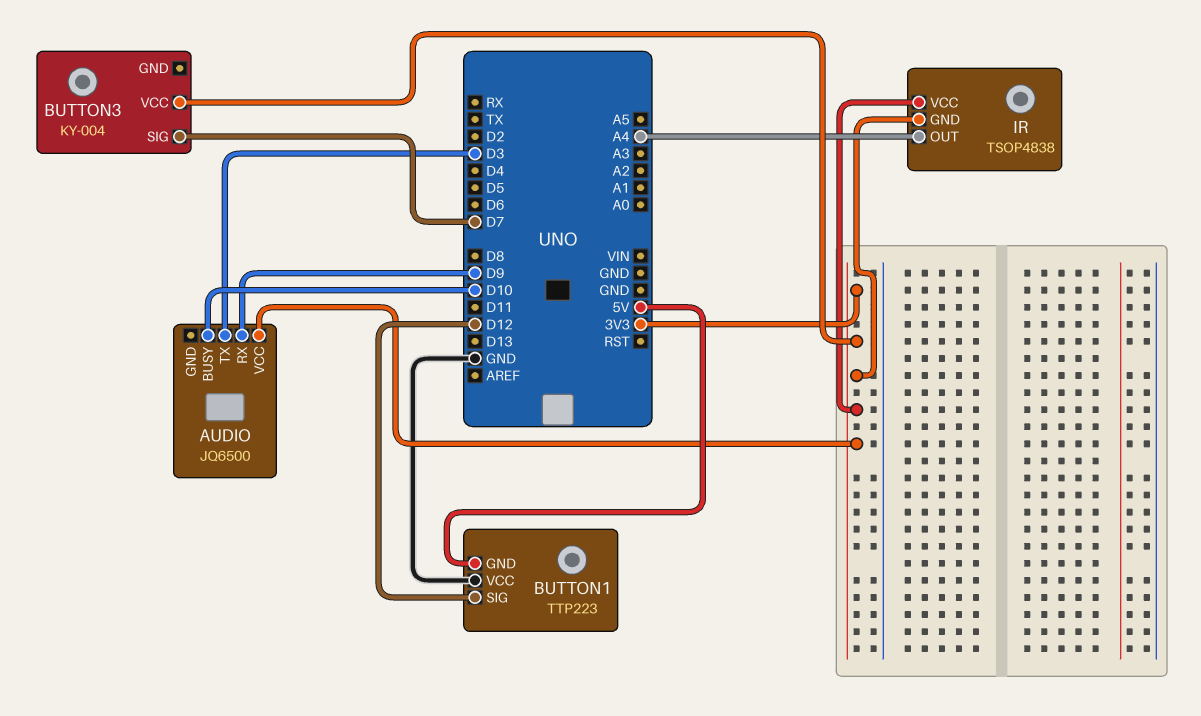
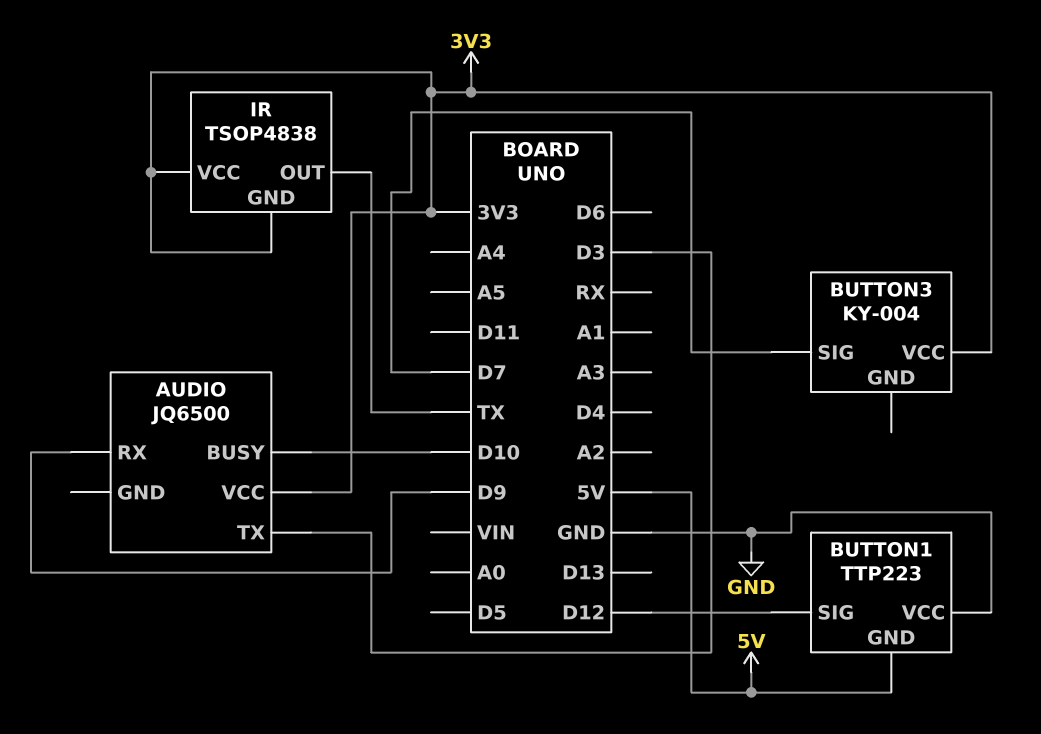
IR pin OUT: A4 -> TX

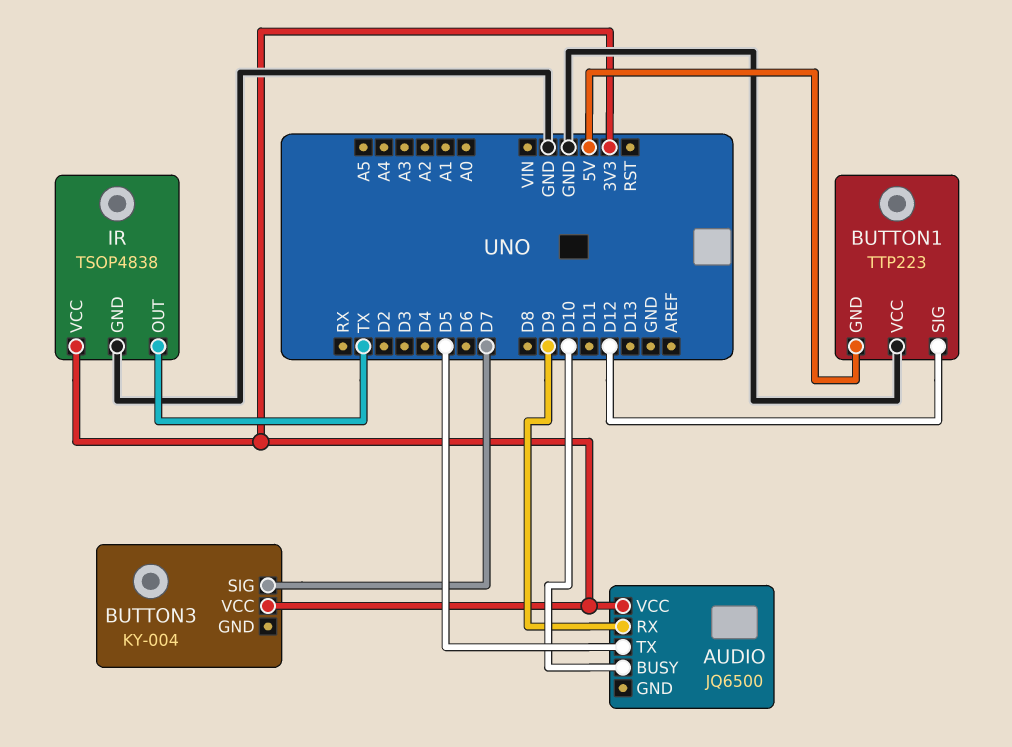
AUDIO pin TX: D3 -> D5
IR pin GND: 3V3 -> GND

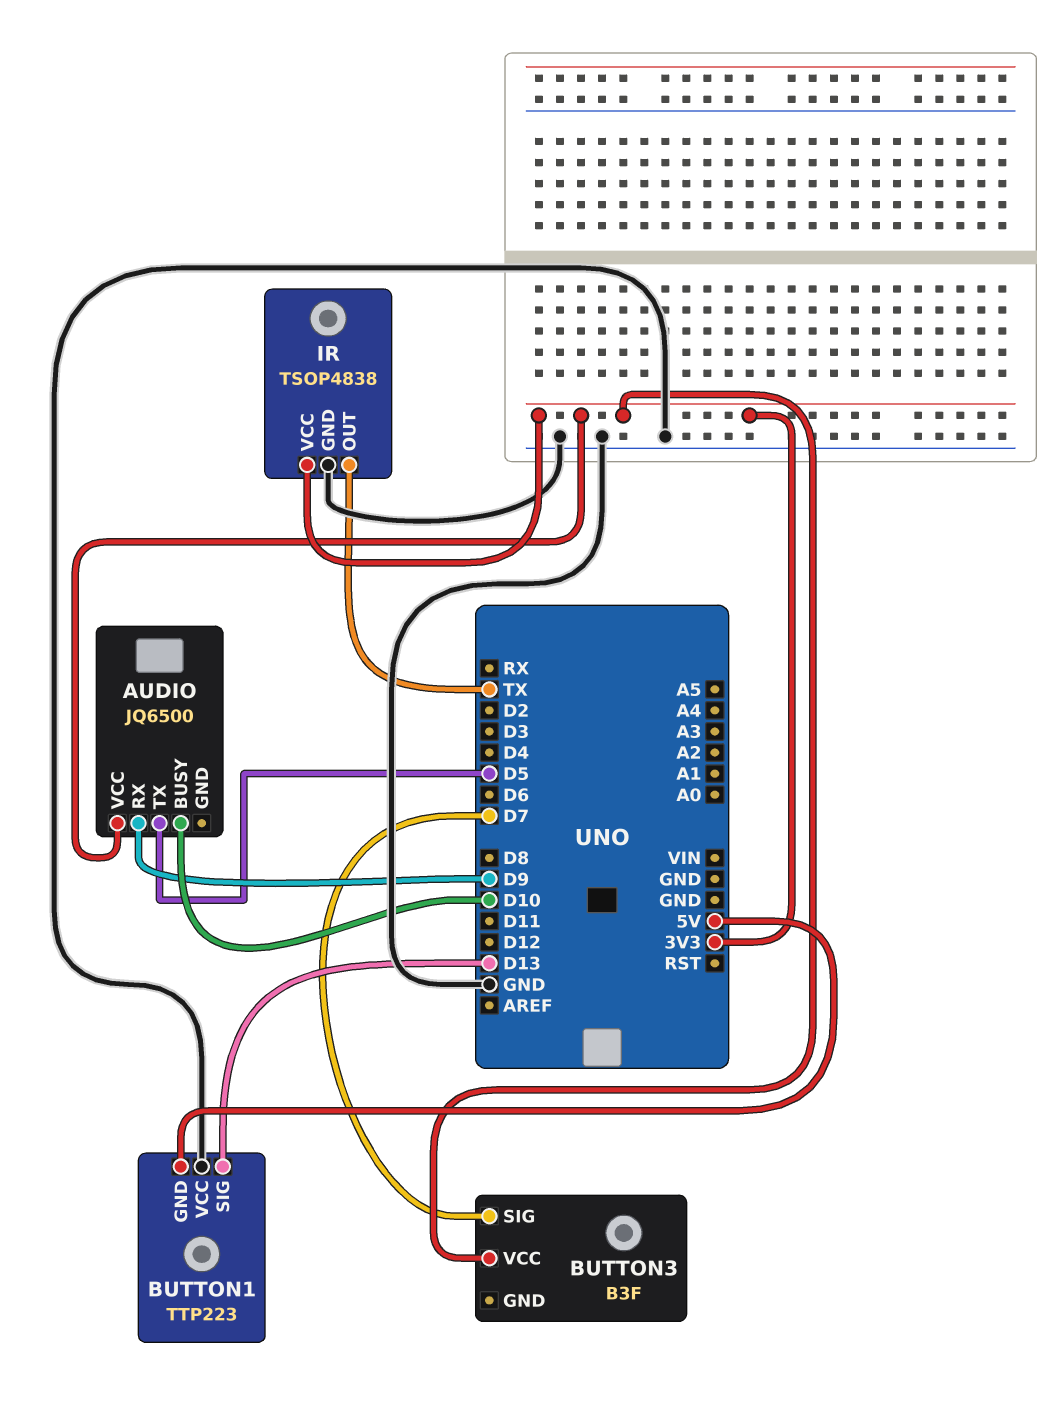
BUTTON1 pin SIG: D12 -> D13
BUTTON3: KY-004 -> B3F

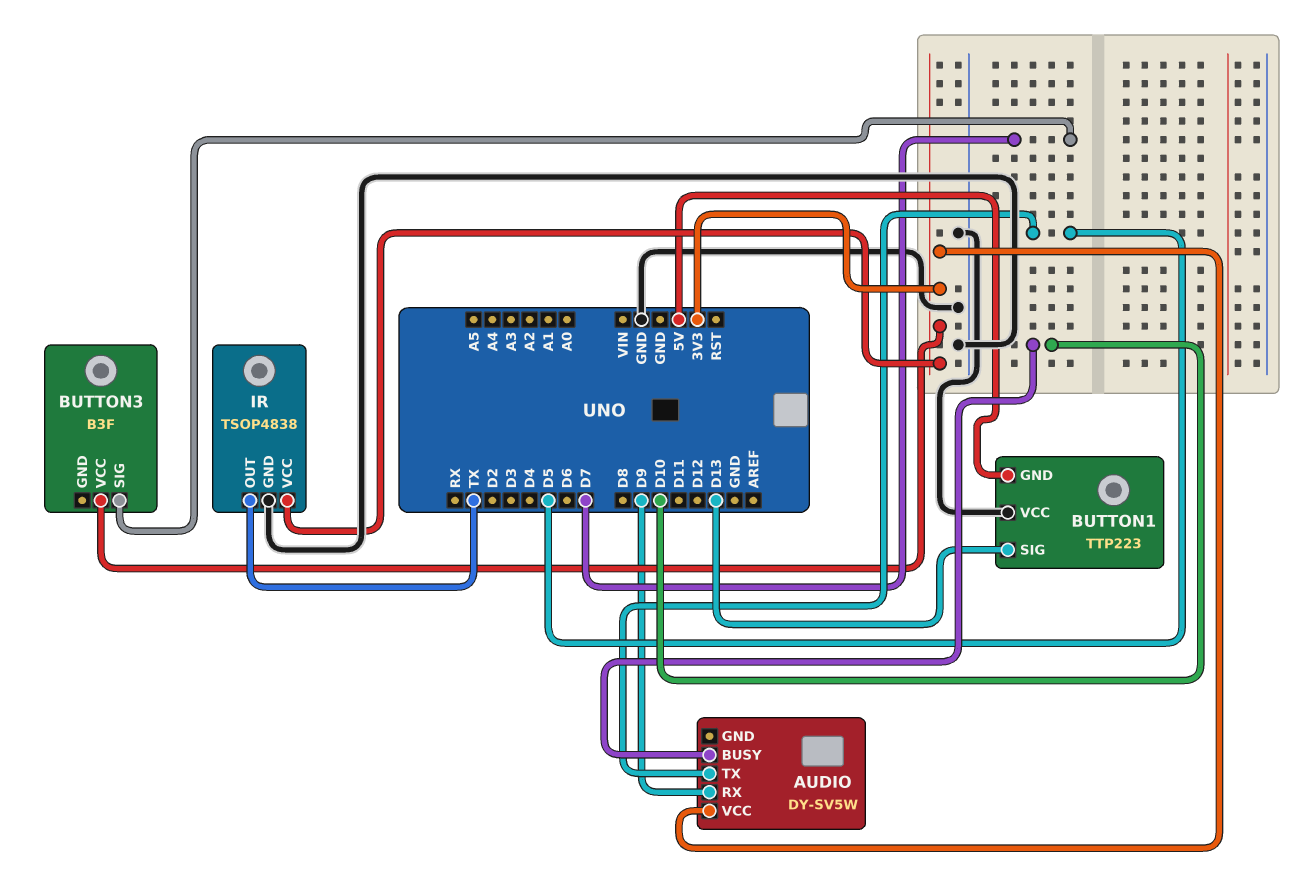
AUDIO: JQ6500 -> DY-SV5W

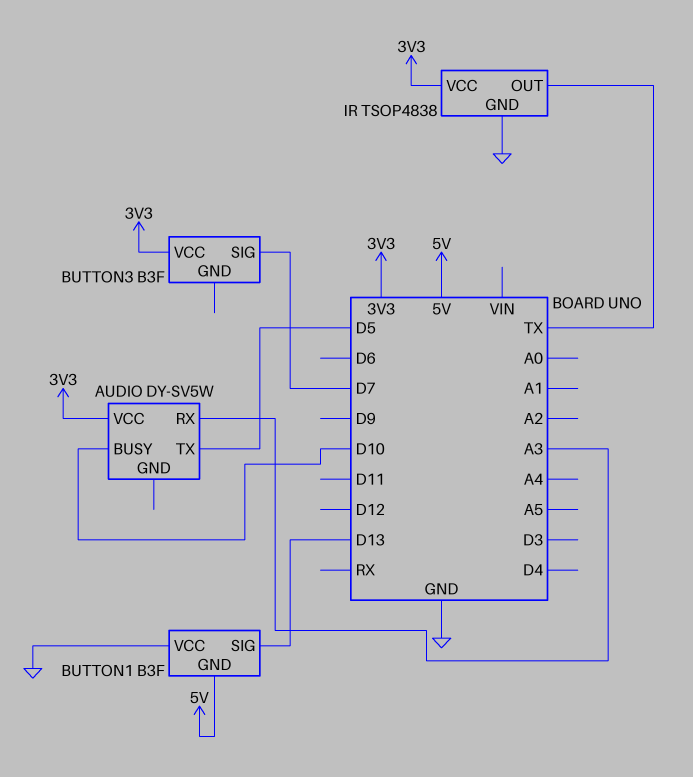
AUDIO pin RX: D9 -> A3
BUTTON1: TTP223 -> B3F

